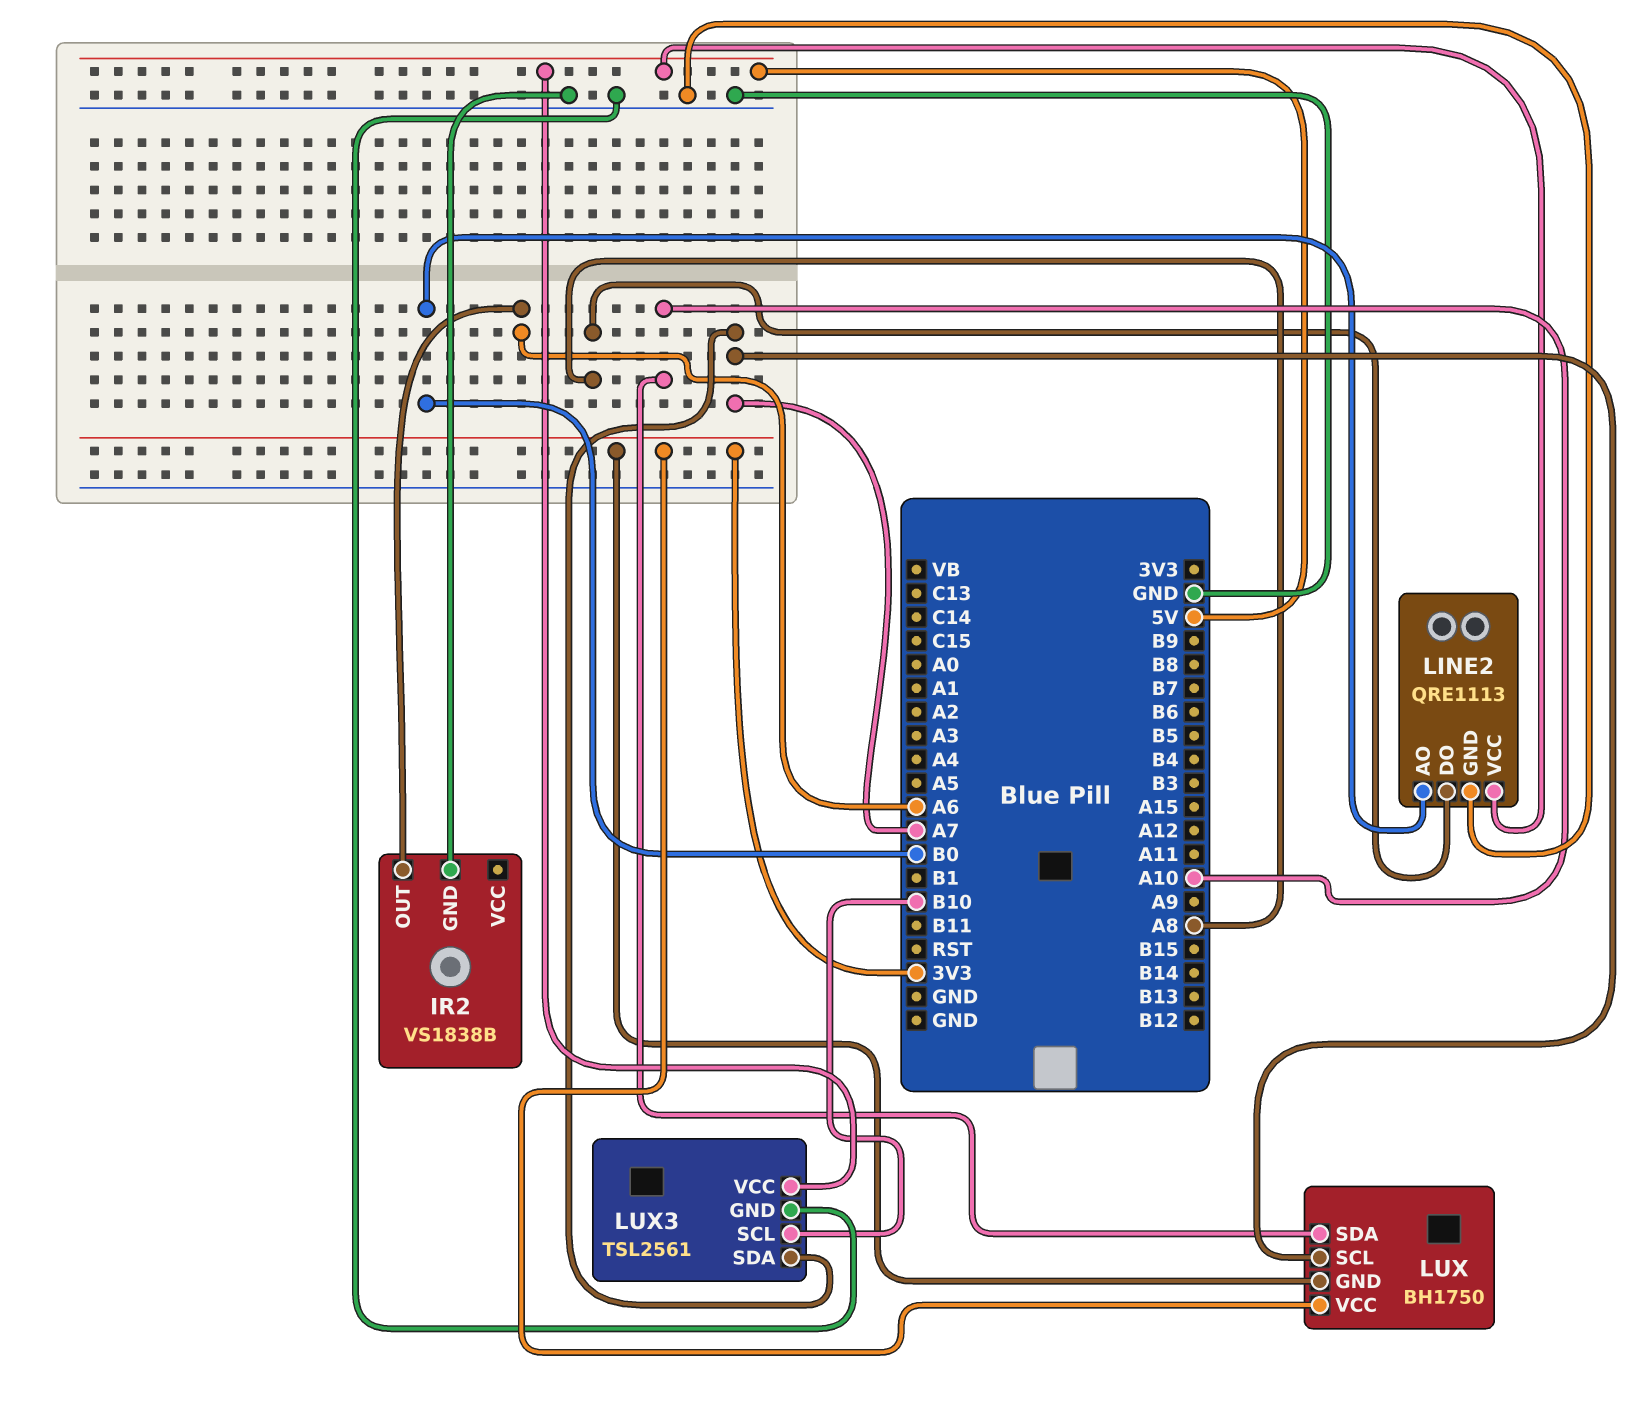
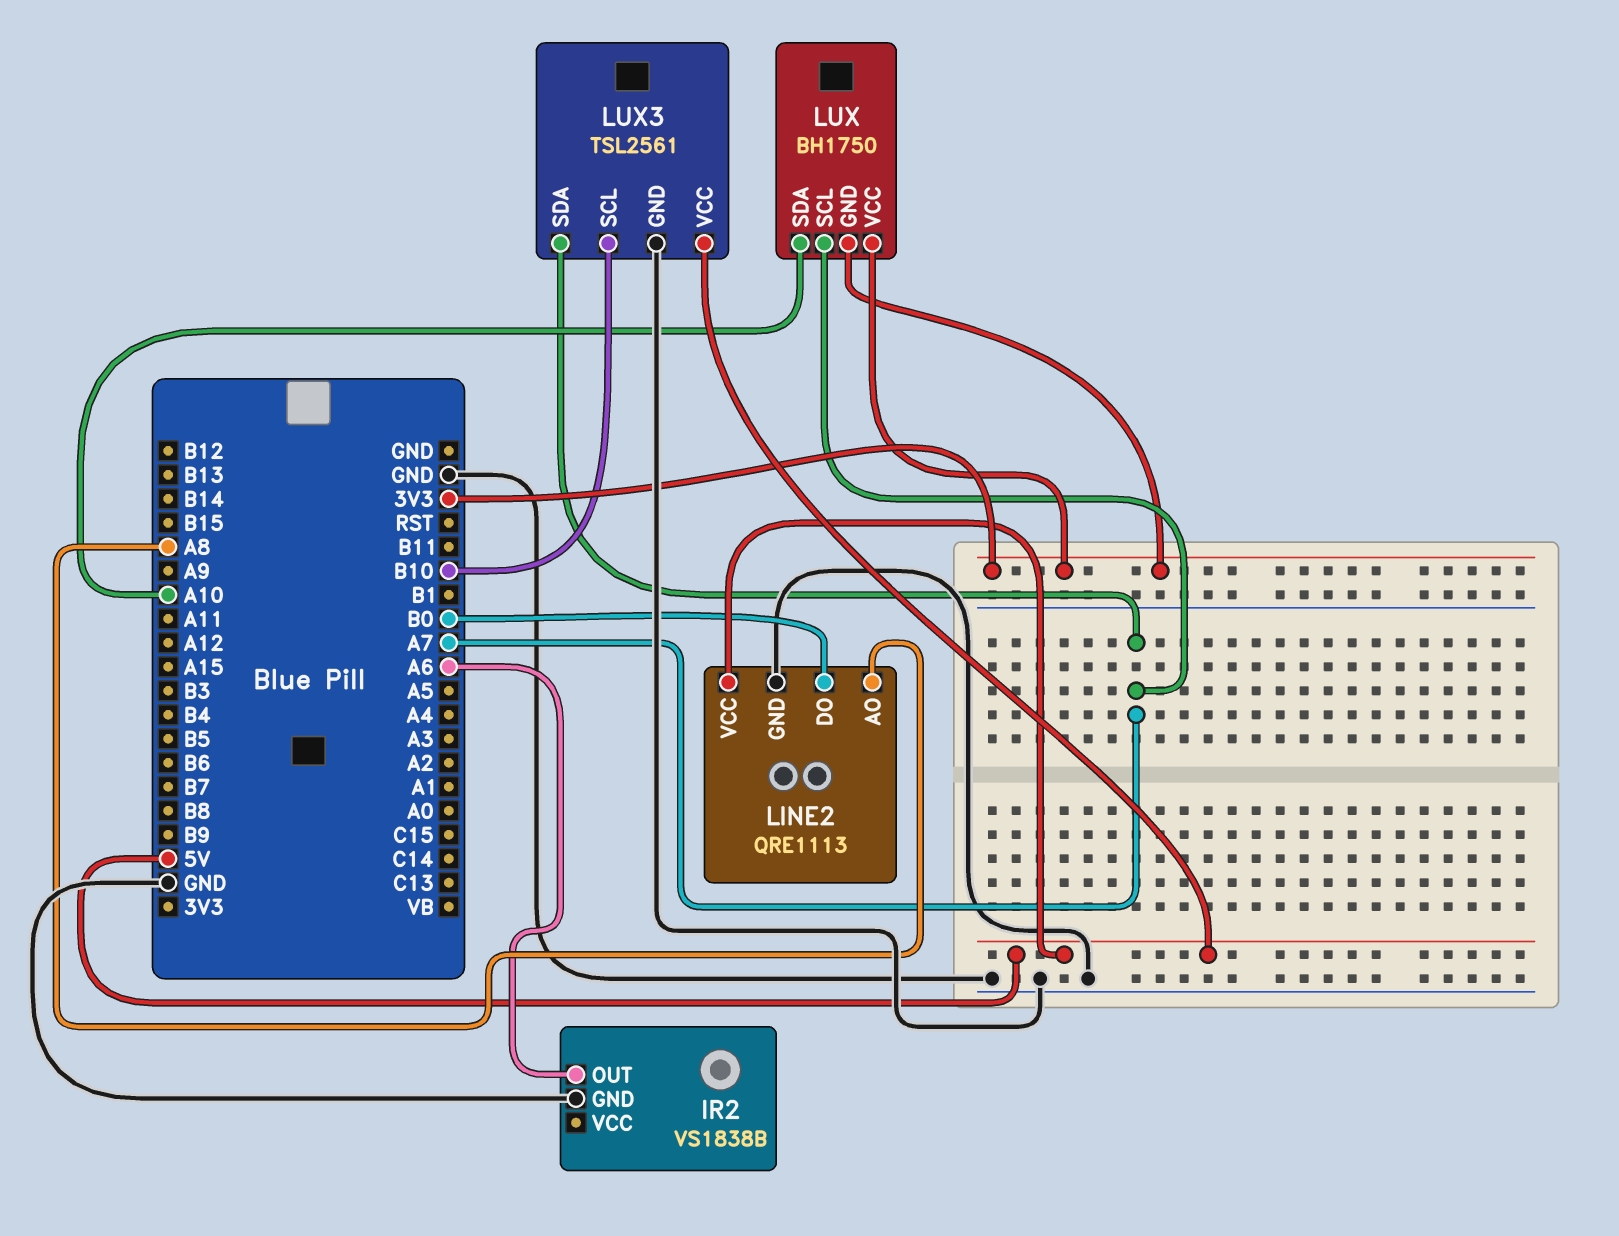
LINE2 pin AO: B0 -> A8
LINE2 pin DO: A8 -> B0

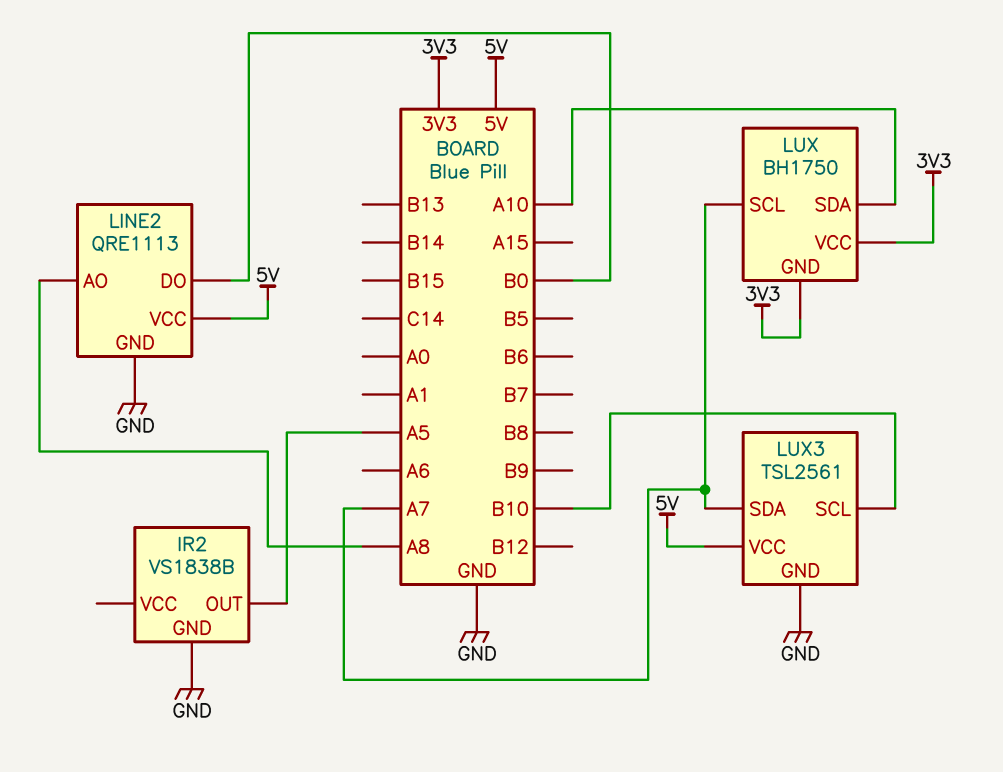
IR2 pin OUT: A6 -> A5

